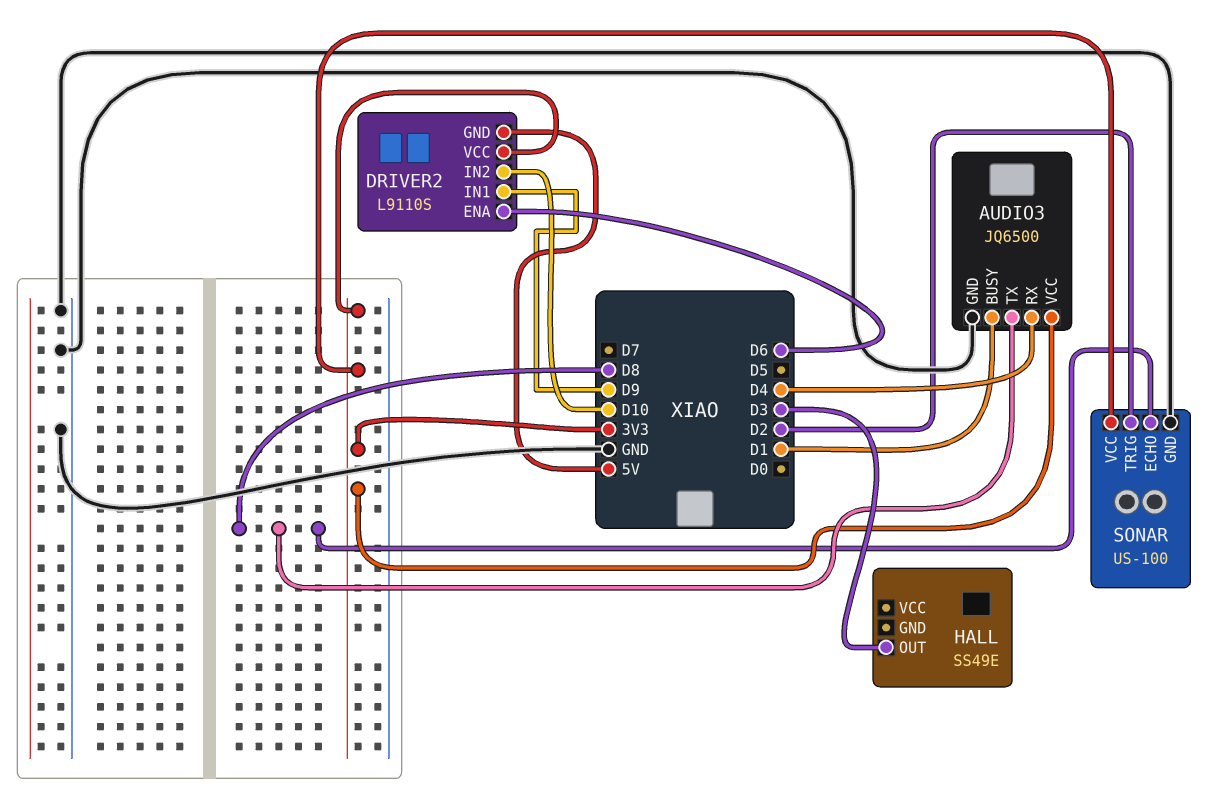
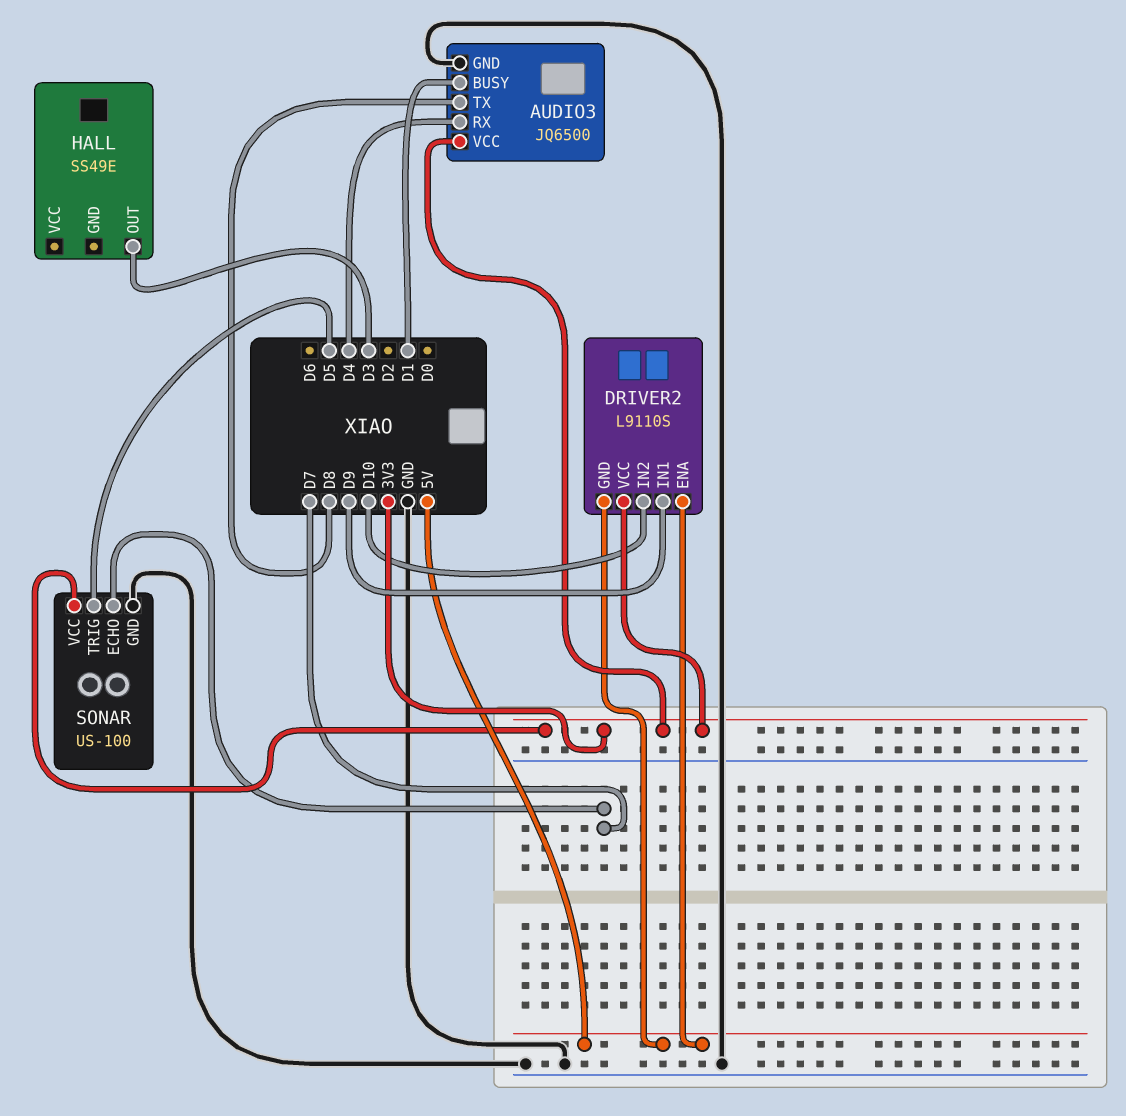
DRIVER2 pin ENA: D6 -> 5V
SONAR pin ECHO: D8 -> D7
SONAR pin TRIG: D2 -> D5

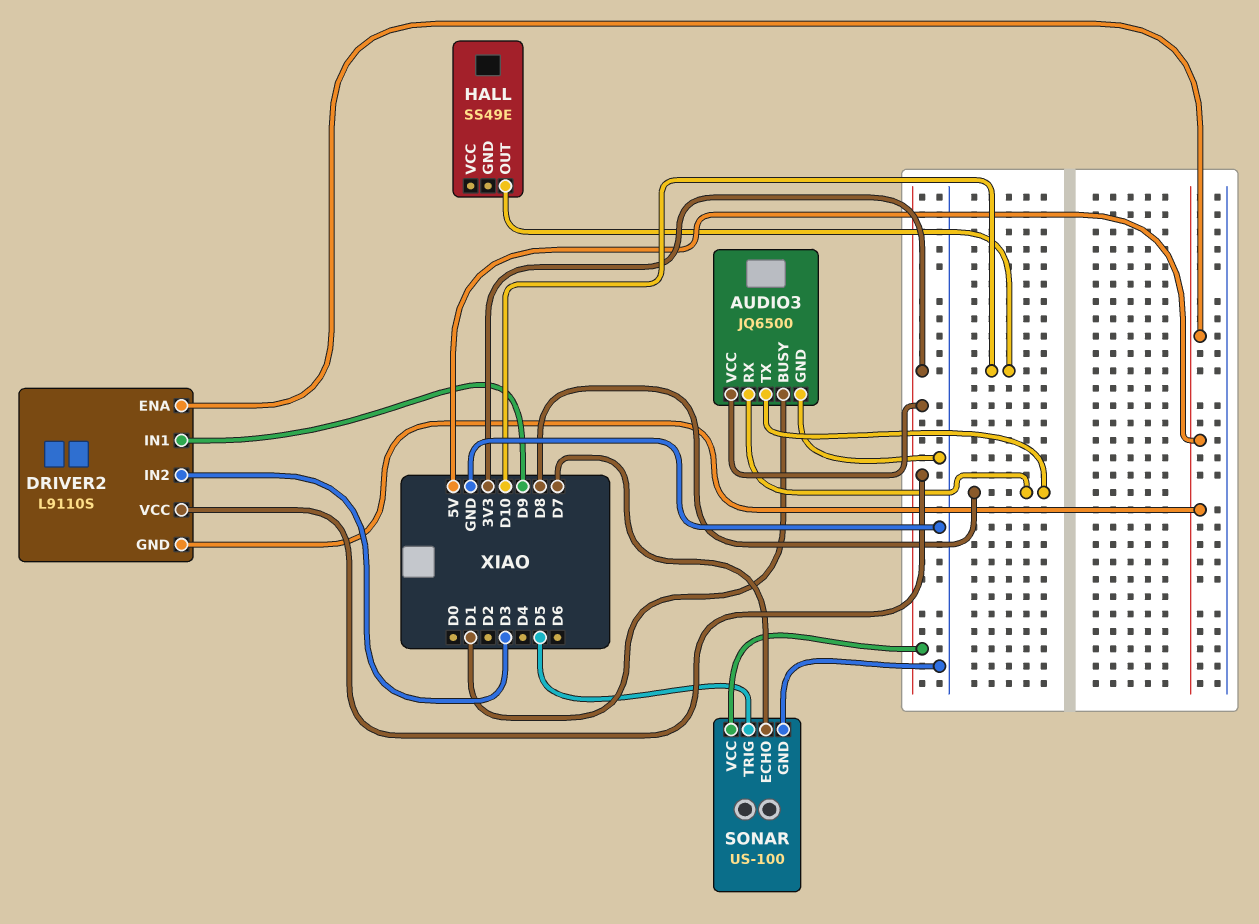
AUDIO3 pin RX: D4 -> D8
DRIVER2 pin IN2: D10 -> D3
HALL pin OUT: D3 -> D10

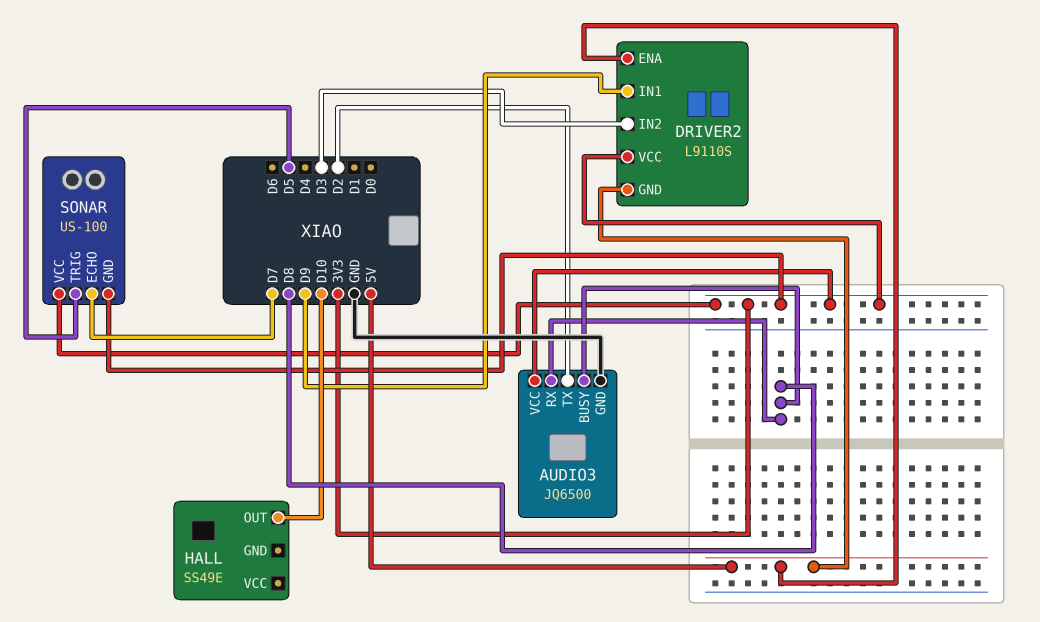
AUDIO3 pin BUSY: D1 -> D8
AUDIO3 pin TX: D8 -> D2
SONAR pin GND: GND -> 3V3

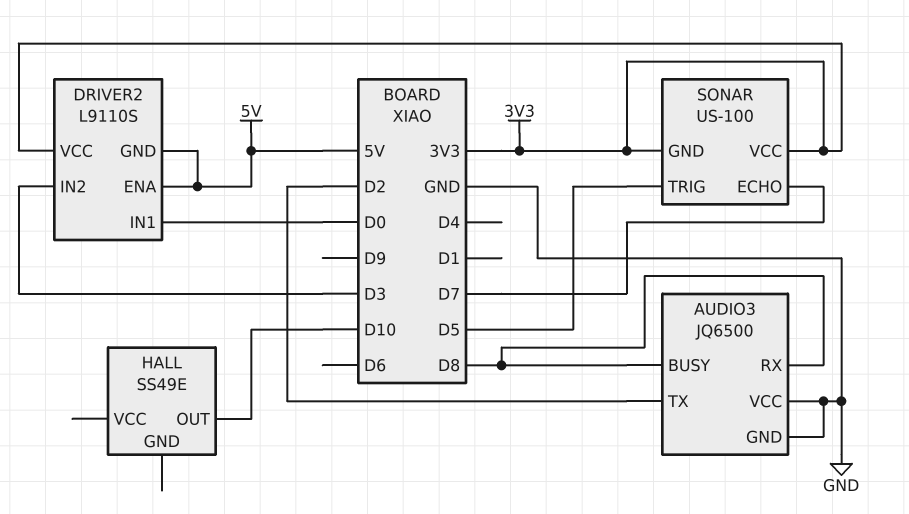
AUDIO3 pin VCC: 3V3 -> GND
DRIVER2 pin IN1: D9 -> D0

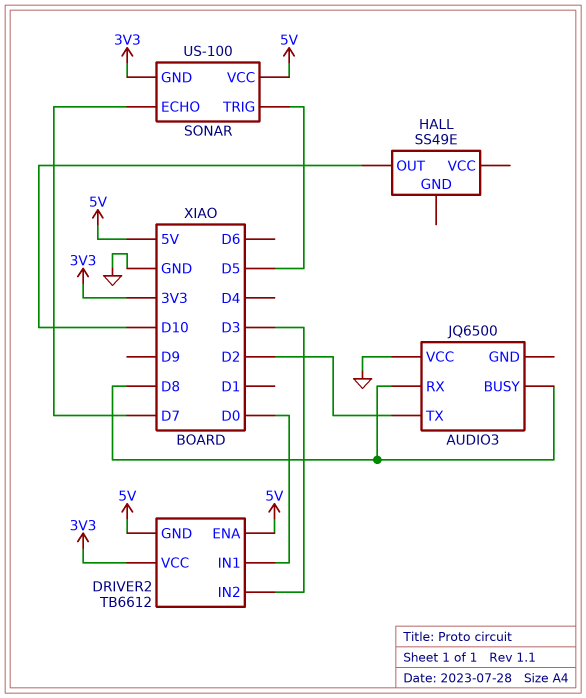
AUDIO3 pin GND: GND -> none
DRIVER2: L9110S -> TB6612
SONAR pin VCC: 3V3 -> 5V

